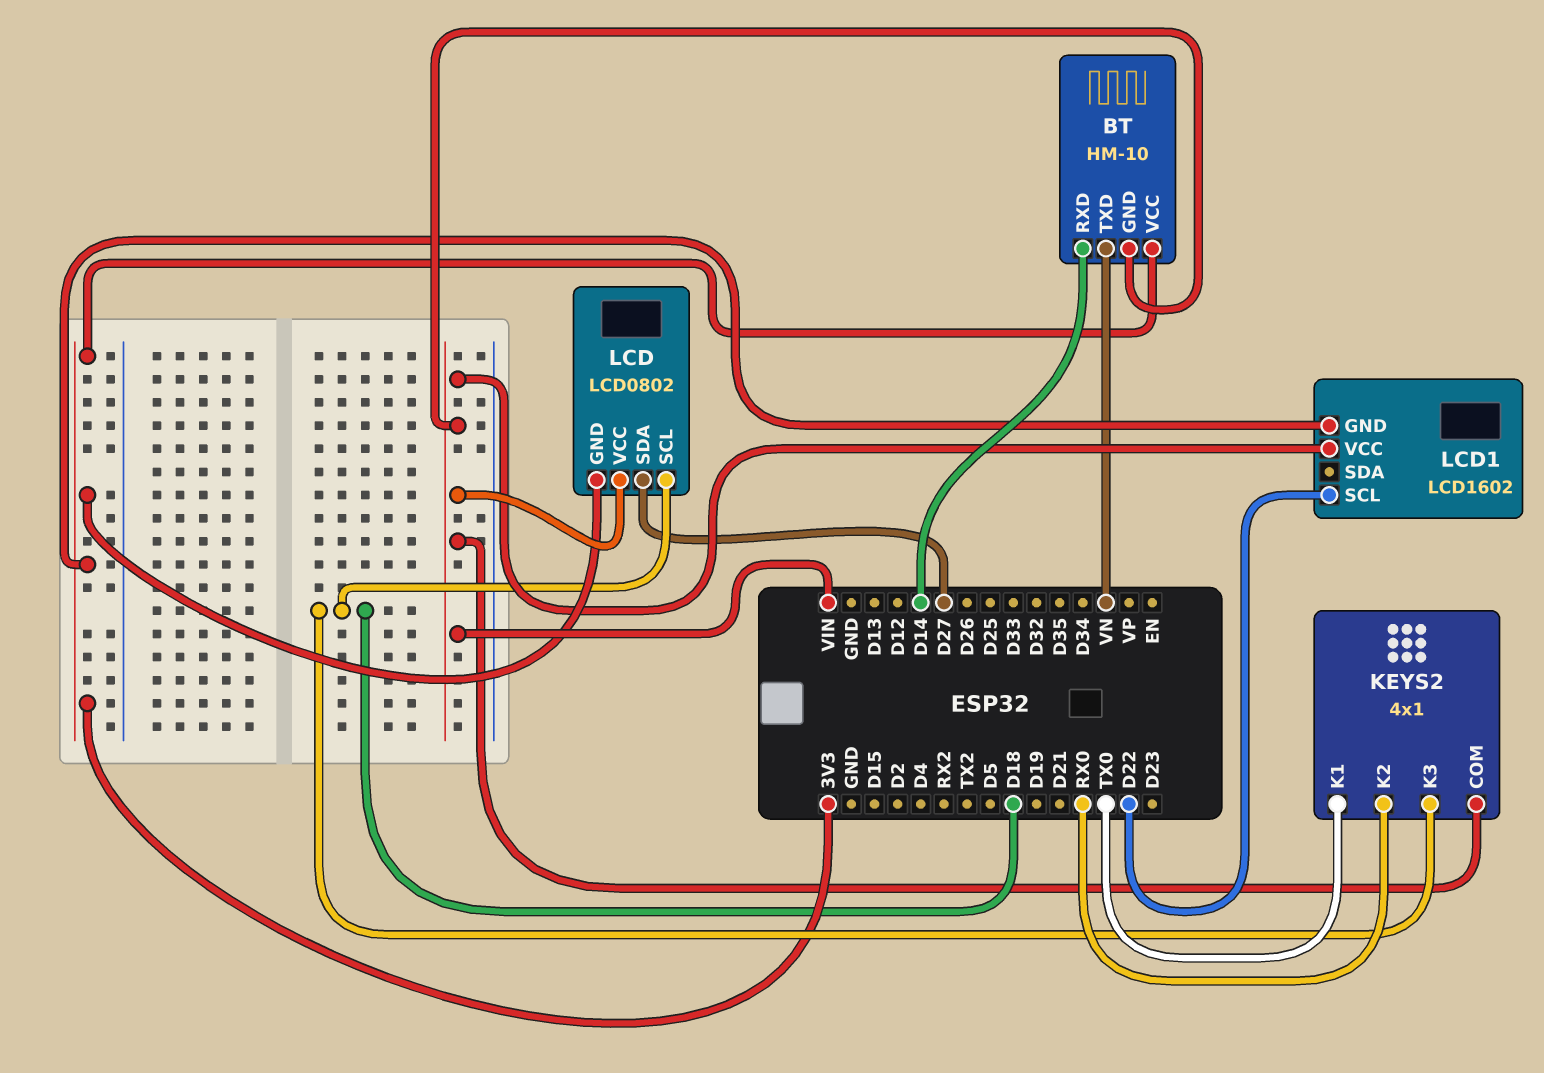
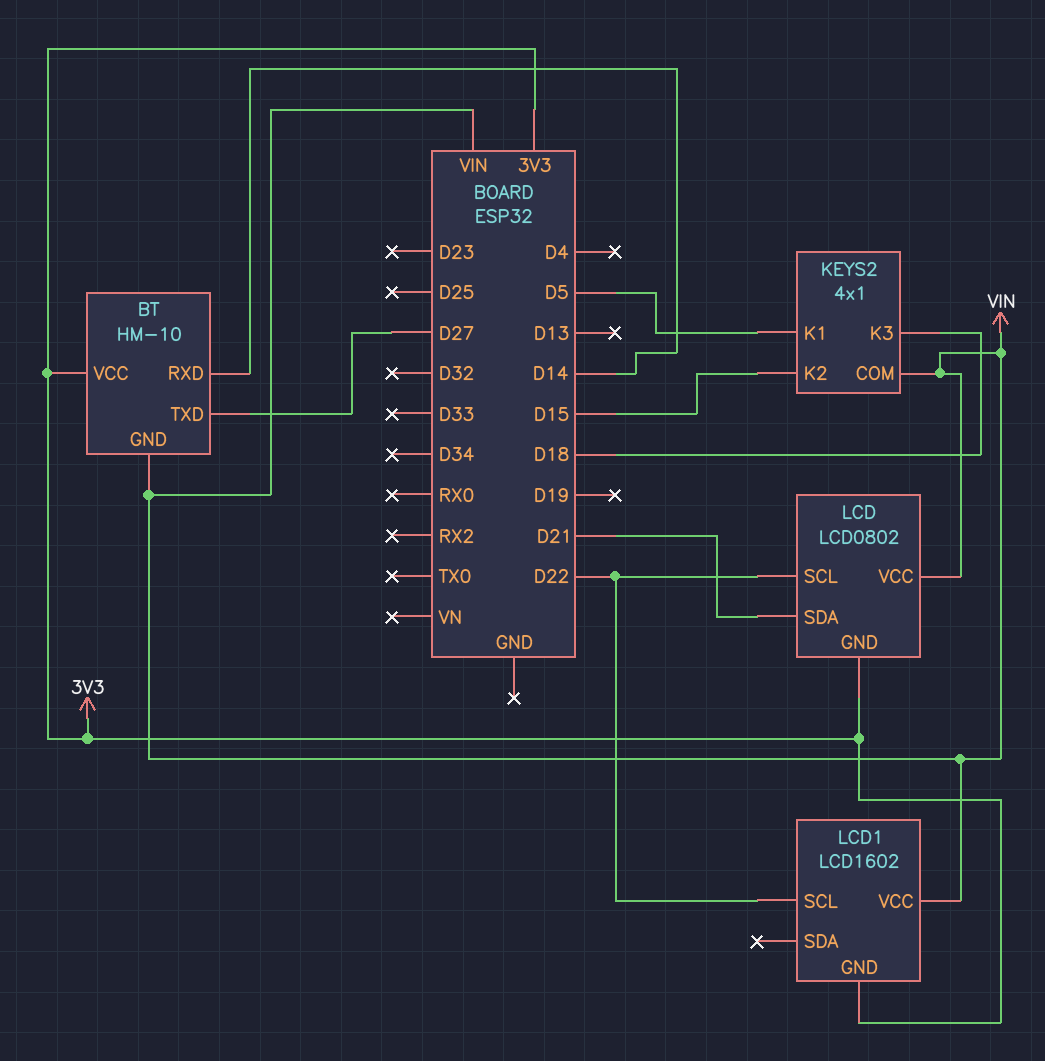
BT pin TXD: VN -> D27
KEYS2 pin K1: TX0 -> D5
KEYS2 pin K2: RX0 -> D15
LCD pin SCL: D18 -> D22
LCD pin SDA: D27 -> D21

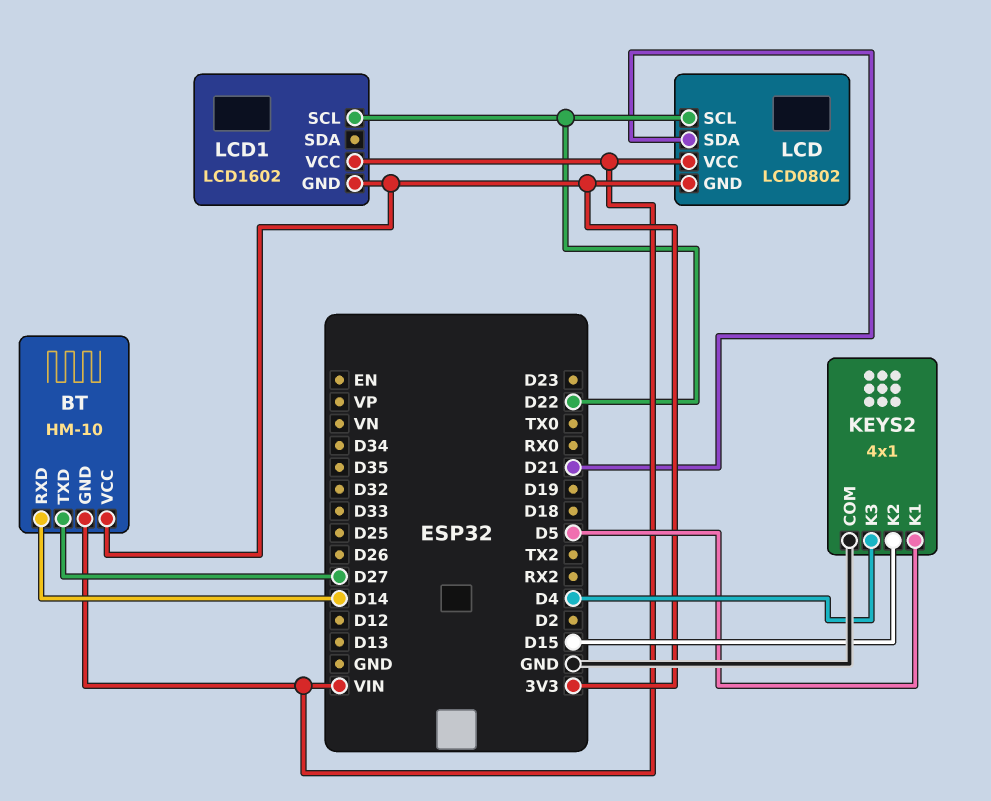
KEYS2 pin COM: VIN -> GND
KEYS2 pin K3: D18 -> D4

